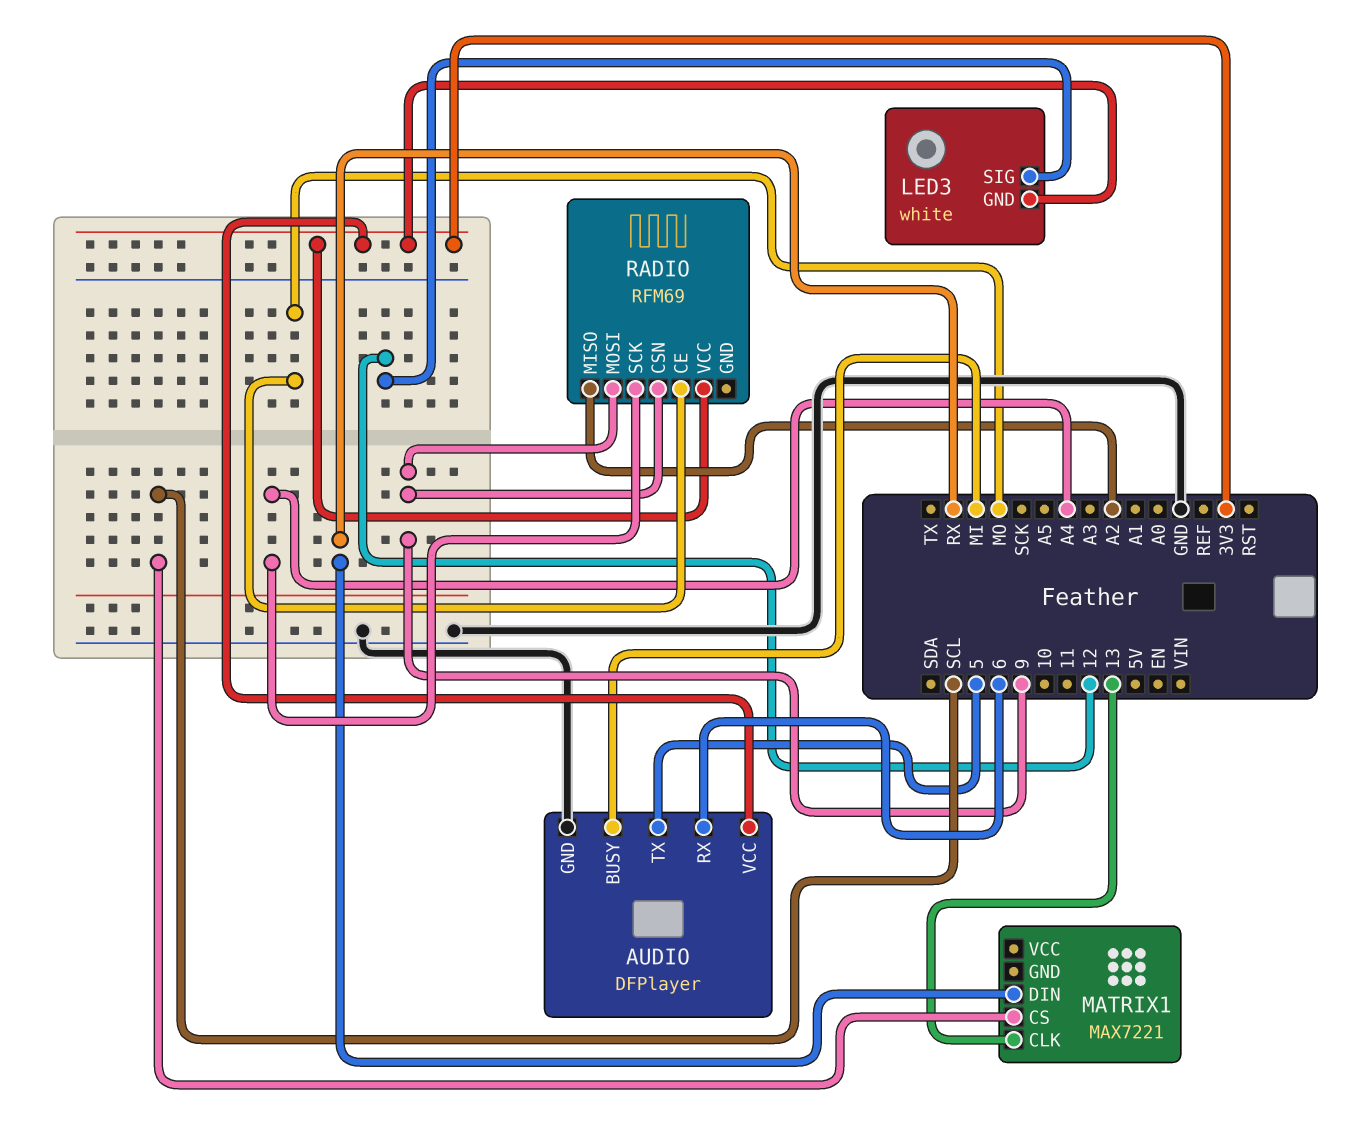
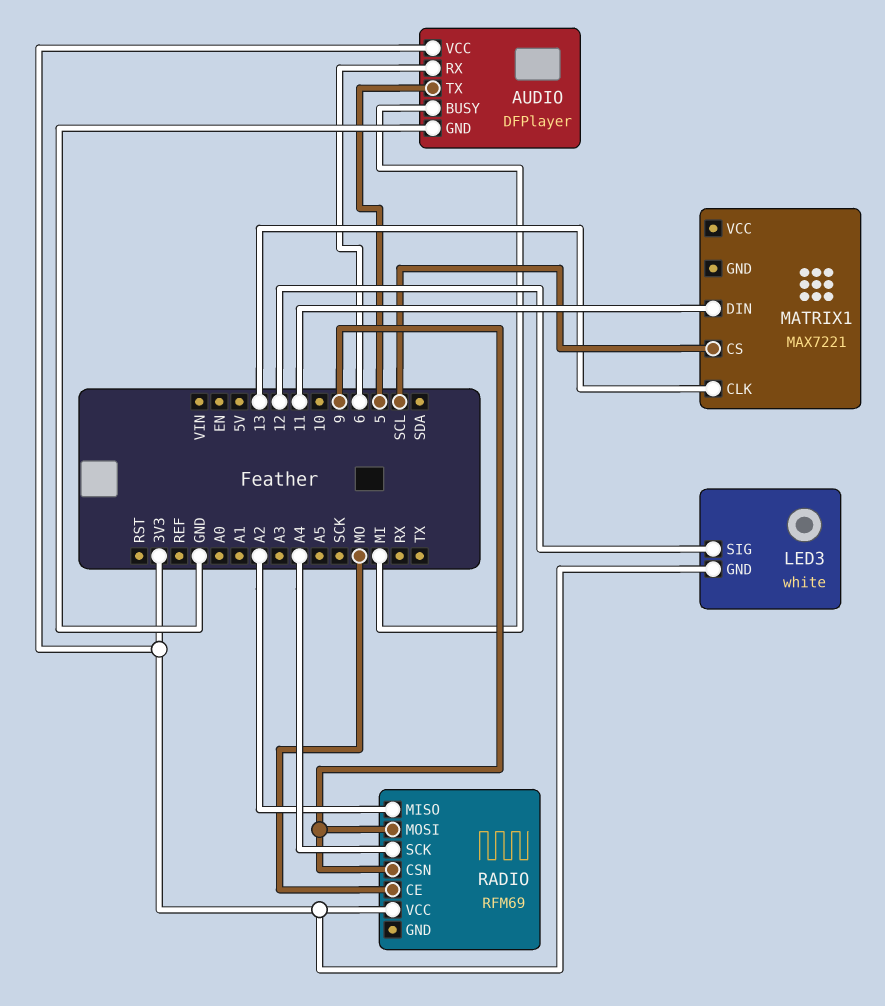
MATRIX1 pin DIN: RX -> 11

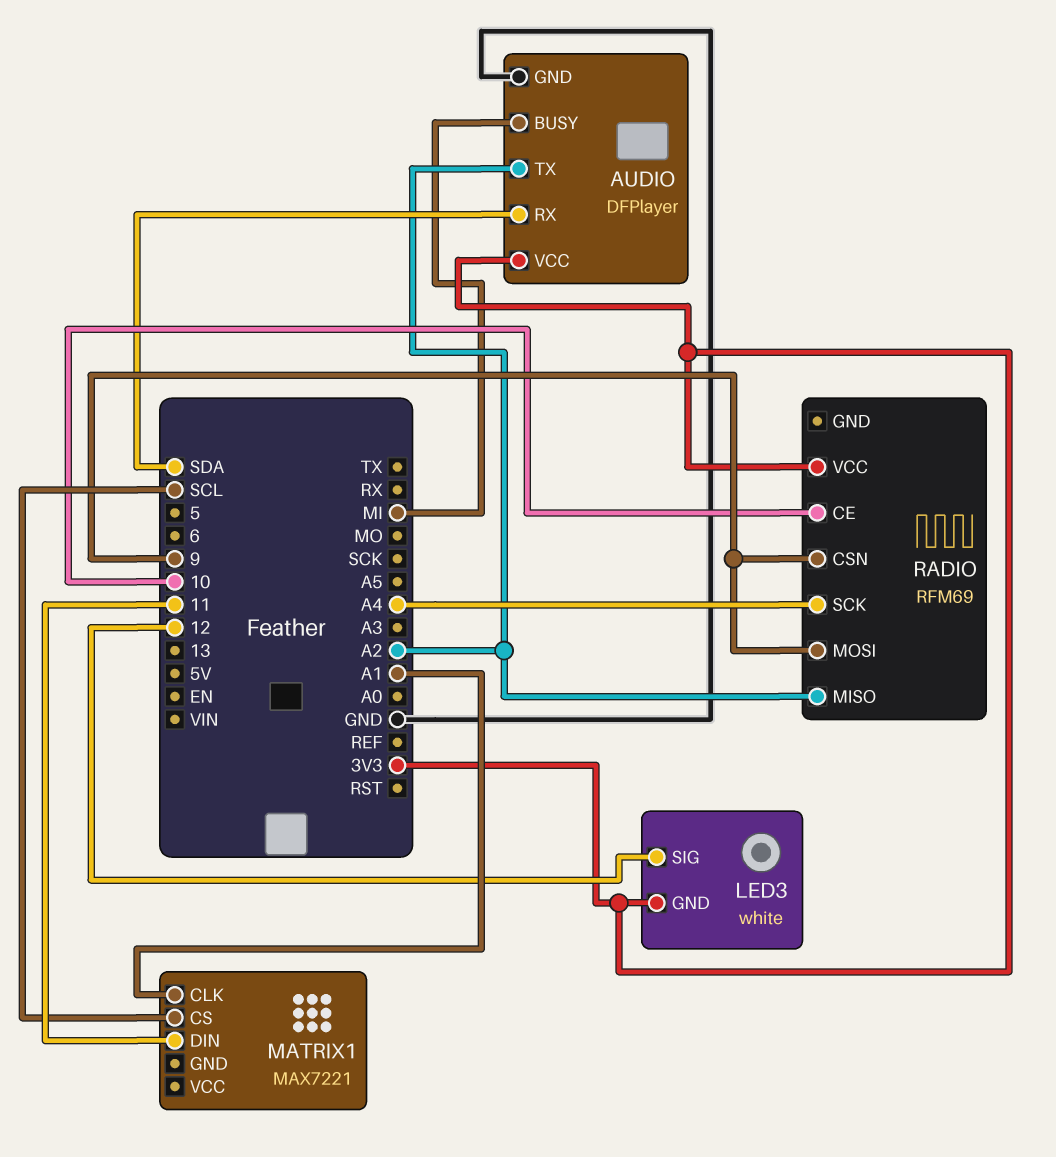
AUDIO pin RX: 6 -> SDA
AUDIO pin TX: 5 -> A2
MATRIX1 pin CLK: 13 -> A1
RADIO pin CE: MO -> 10

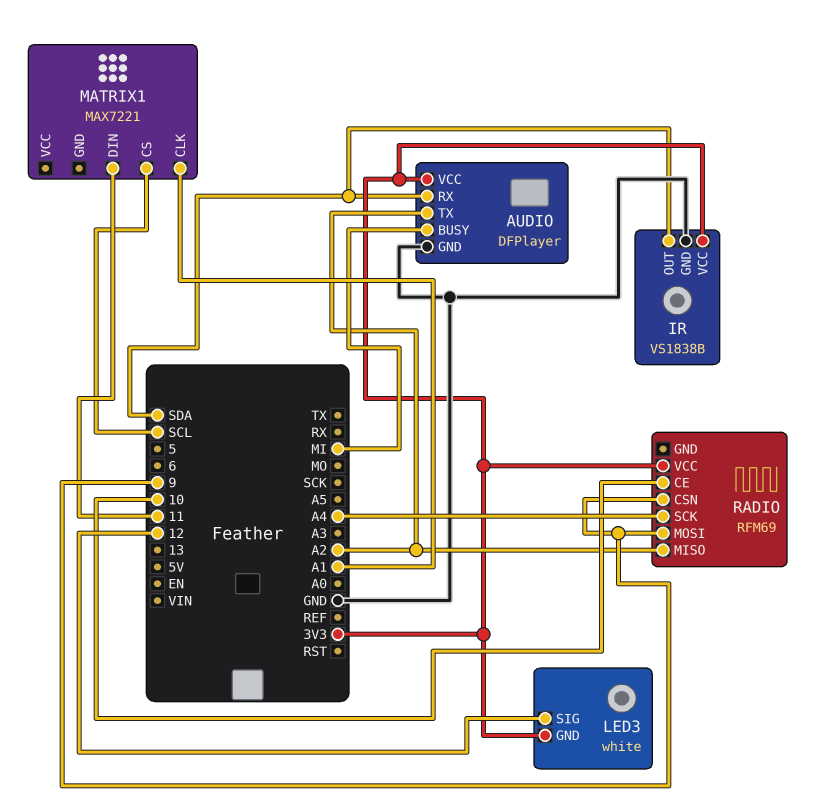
IR: none -> VS1838B
IR pin GND: none -> GND
IR pin OUT: none -> SDA
IR pin VCC: none -> 3V3

